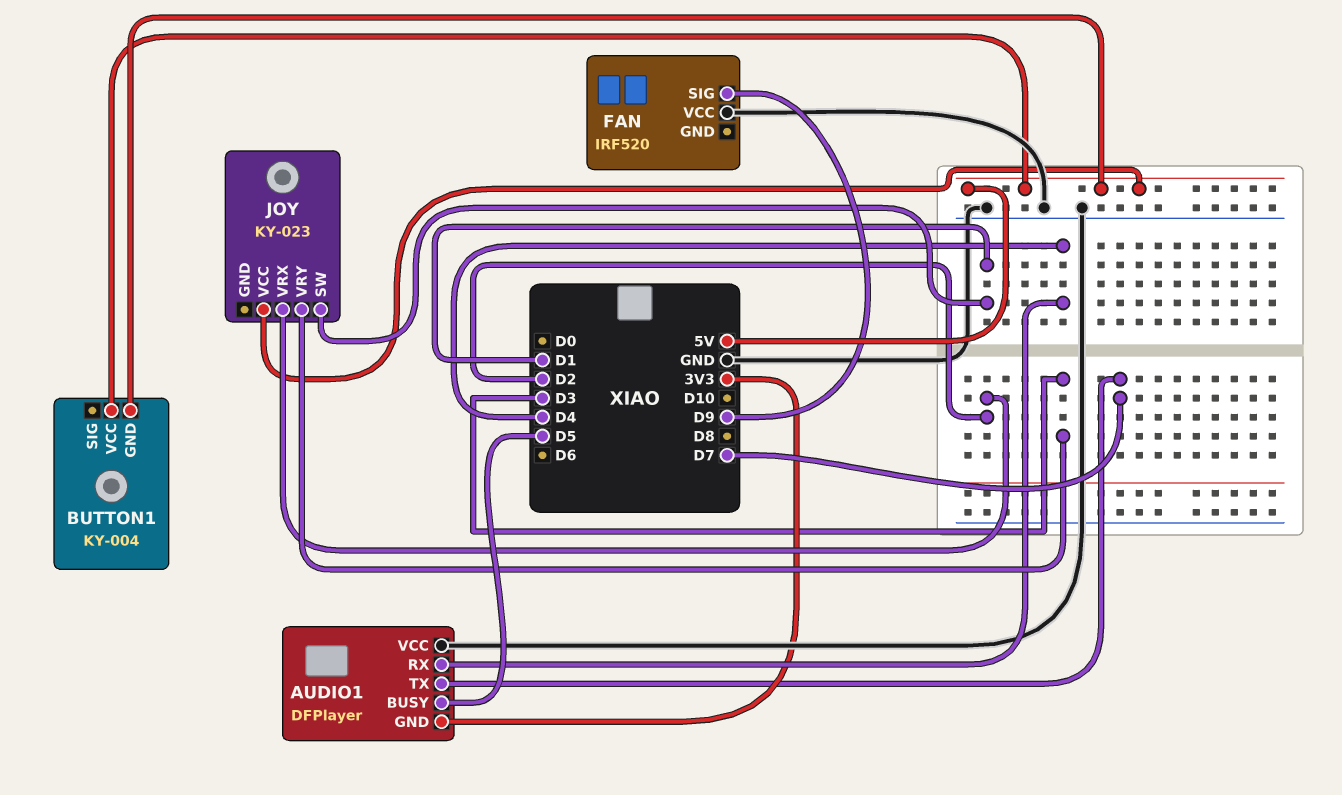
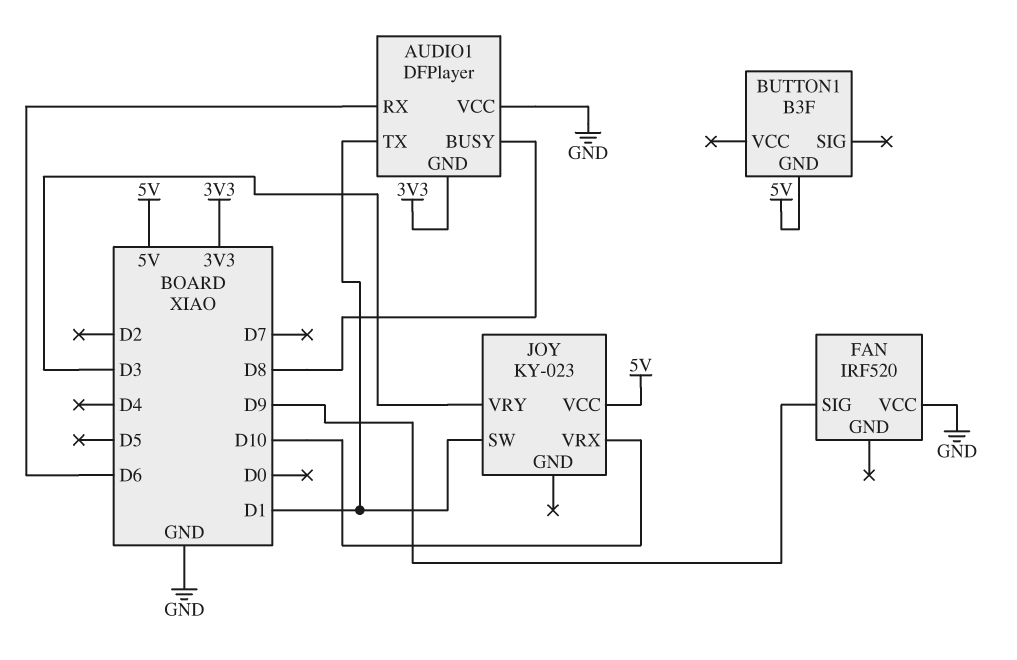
AUDIO1 pin BUSY: D5 -> D8
AUDIO1 pin RX: D4 -> D6
AUDIO1 pin TX: D7 -> D1
BUTTON1: KY-004 -> B3F
BUTTON1 pin VCC: 5V -> none
JOY pin VRX: D2 -> D10

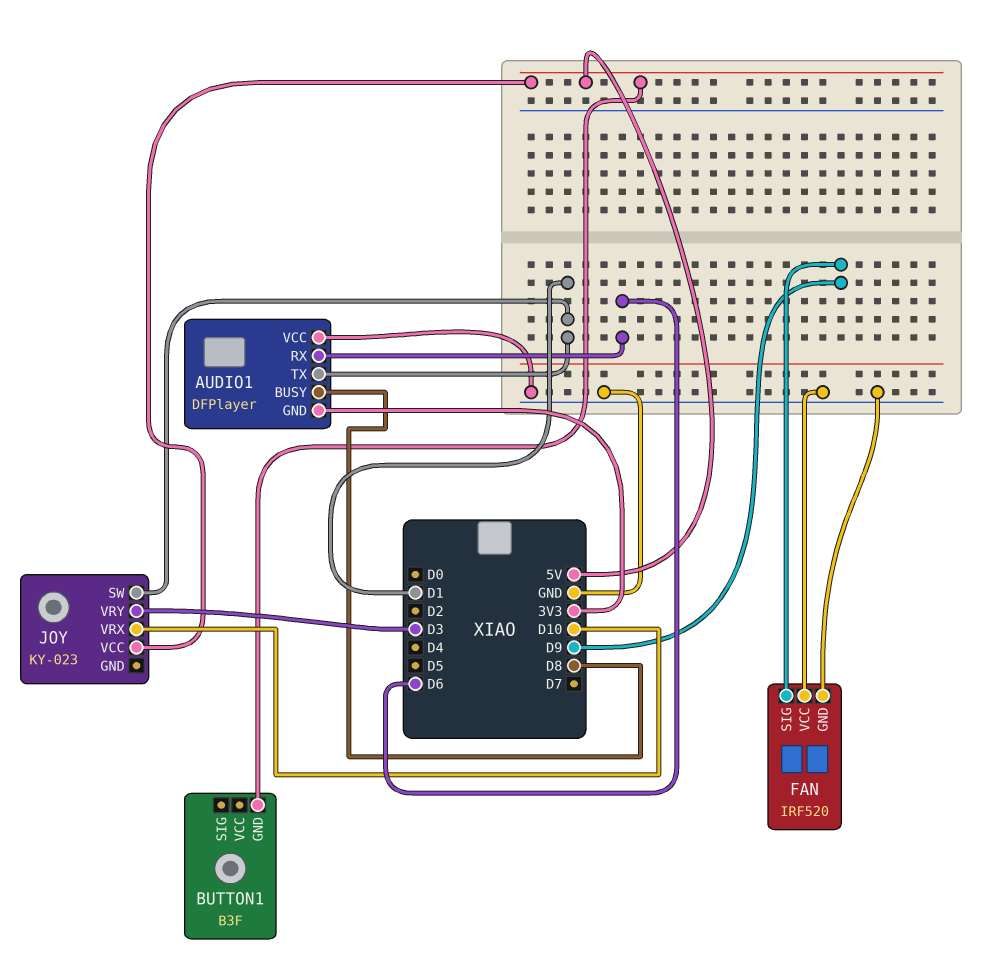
FAN pin GND: none -> GND

